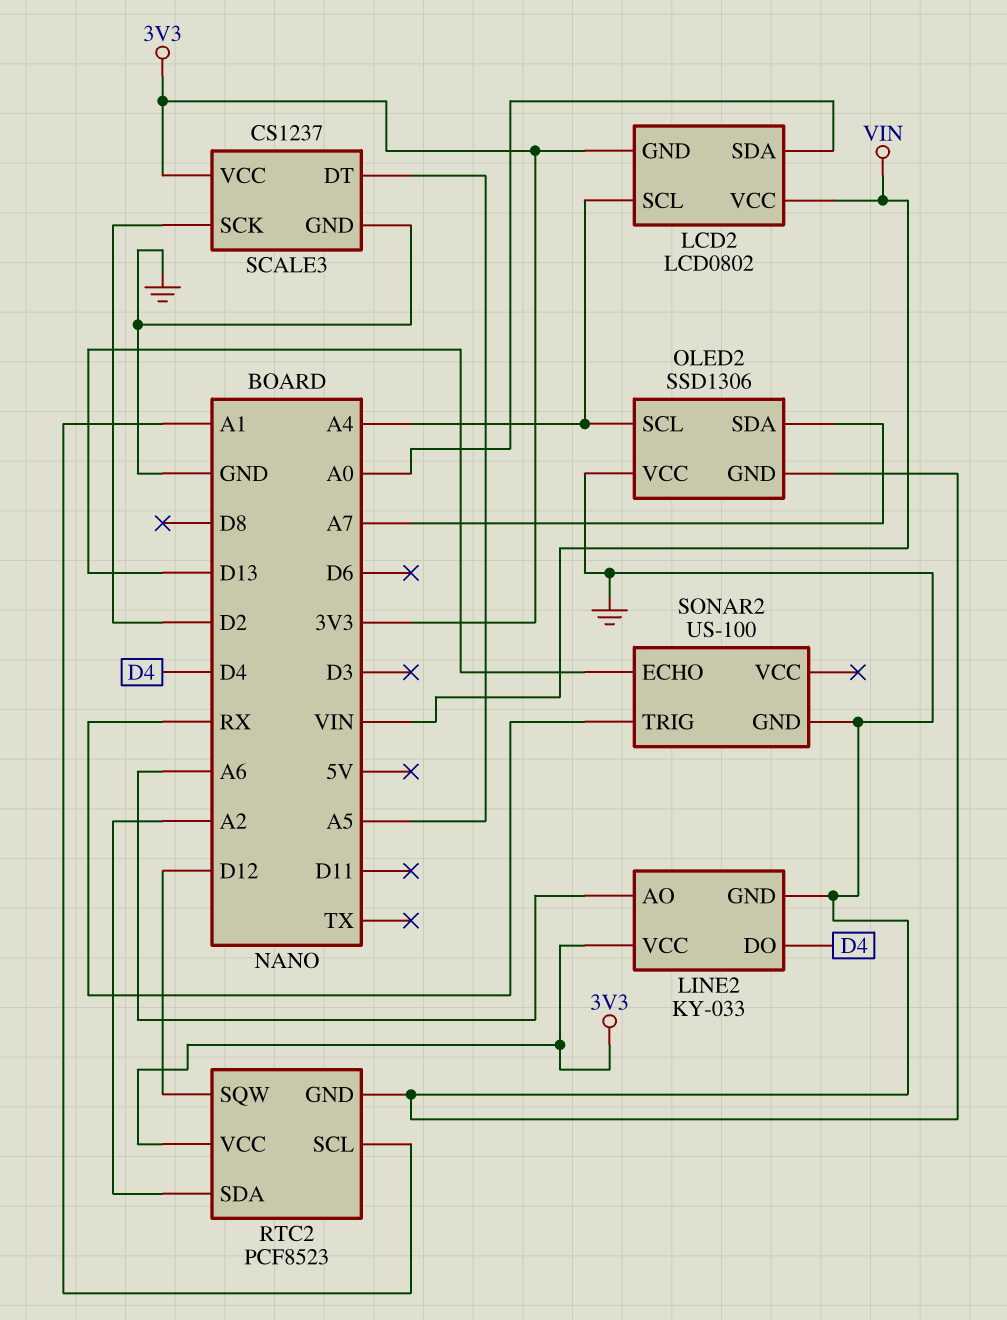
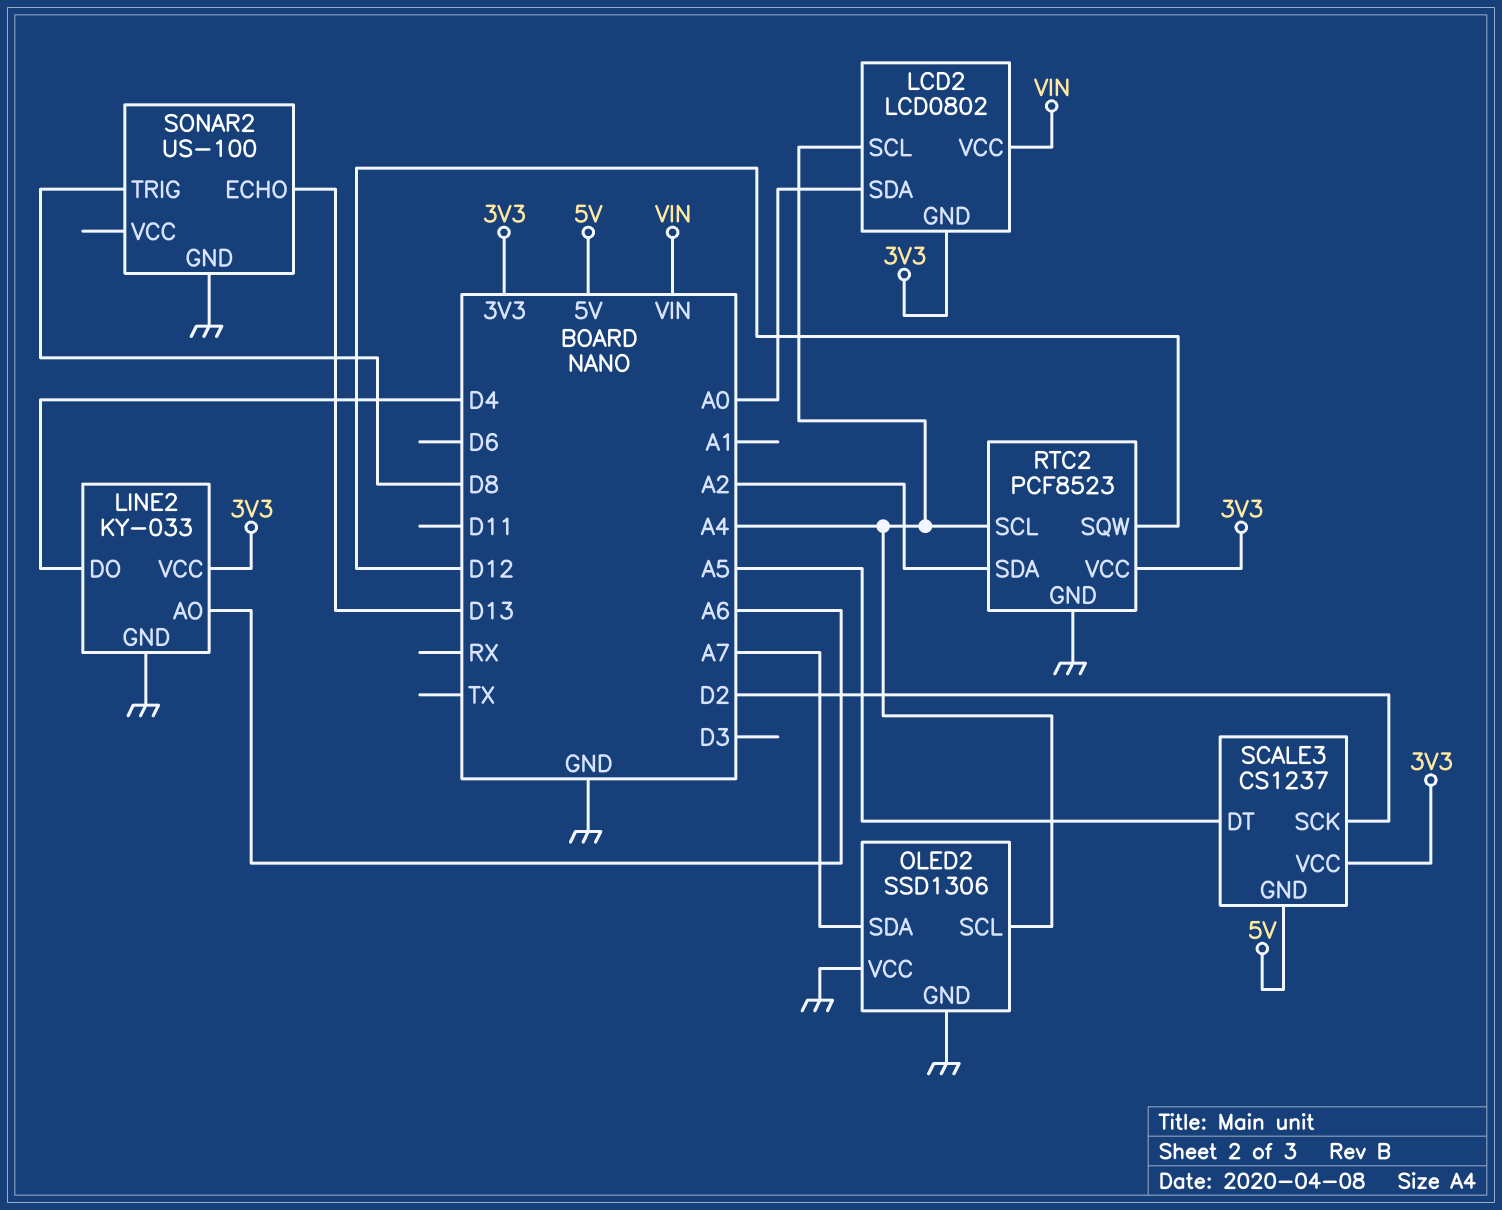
RTC2 pin SCL: A1 -> A4
SCALE3 pin GND: GND -> 5V
SONAR2 pin TRIG: RX -> D8

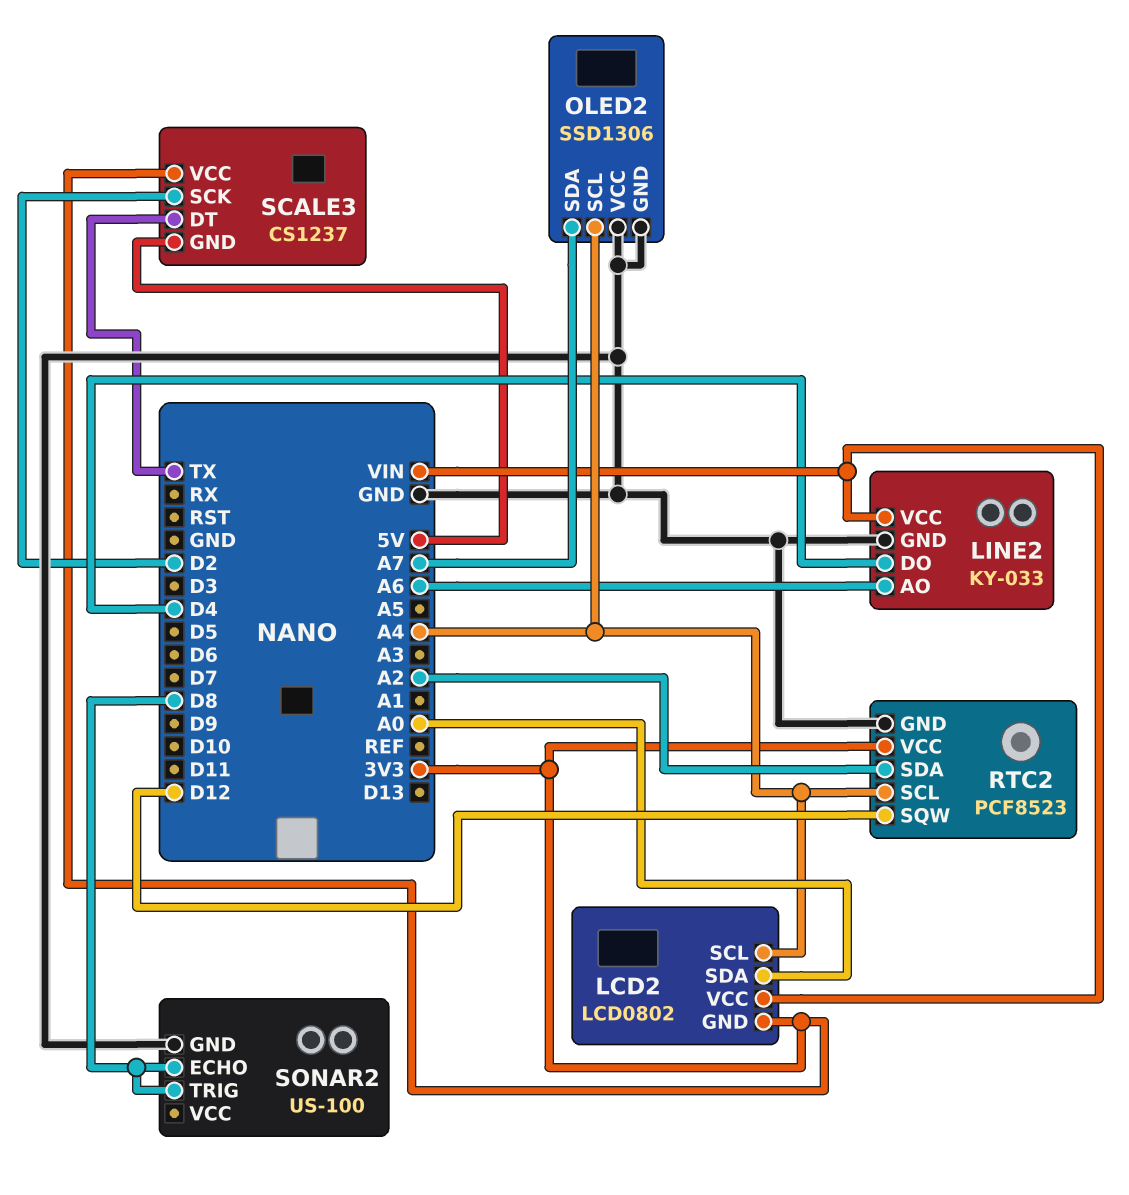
LINE2 pin VCC: 3V3 -> VIN
SCALE3 pin DT: A5 -> TX
SONAR2 pin ECHO: D13 -> D8

